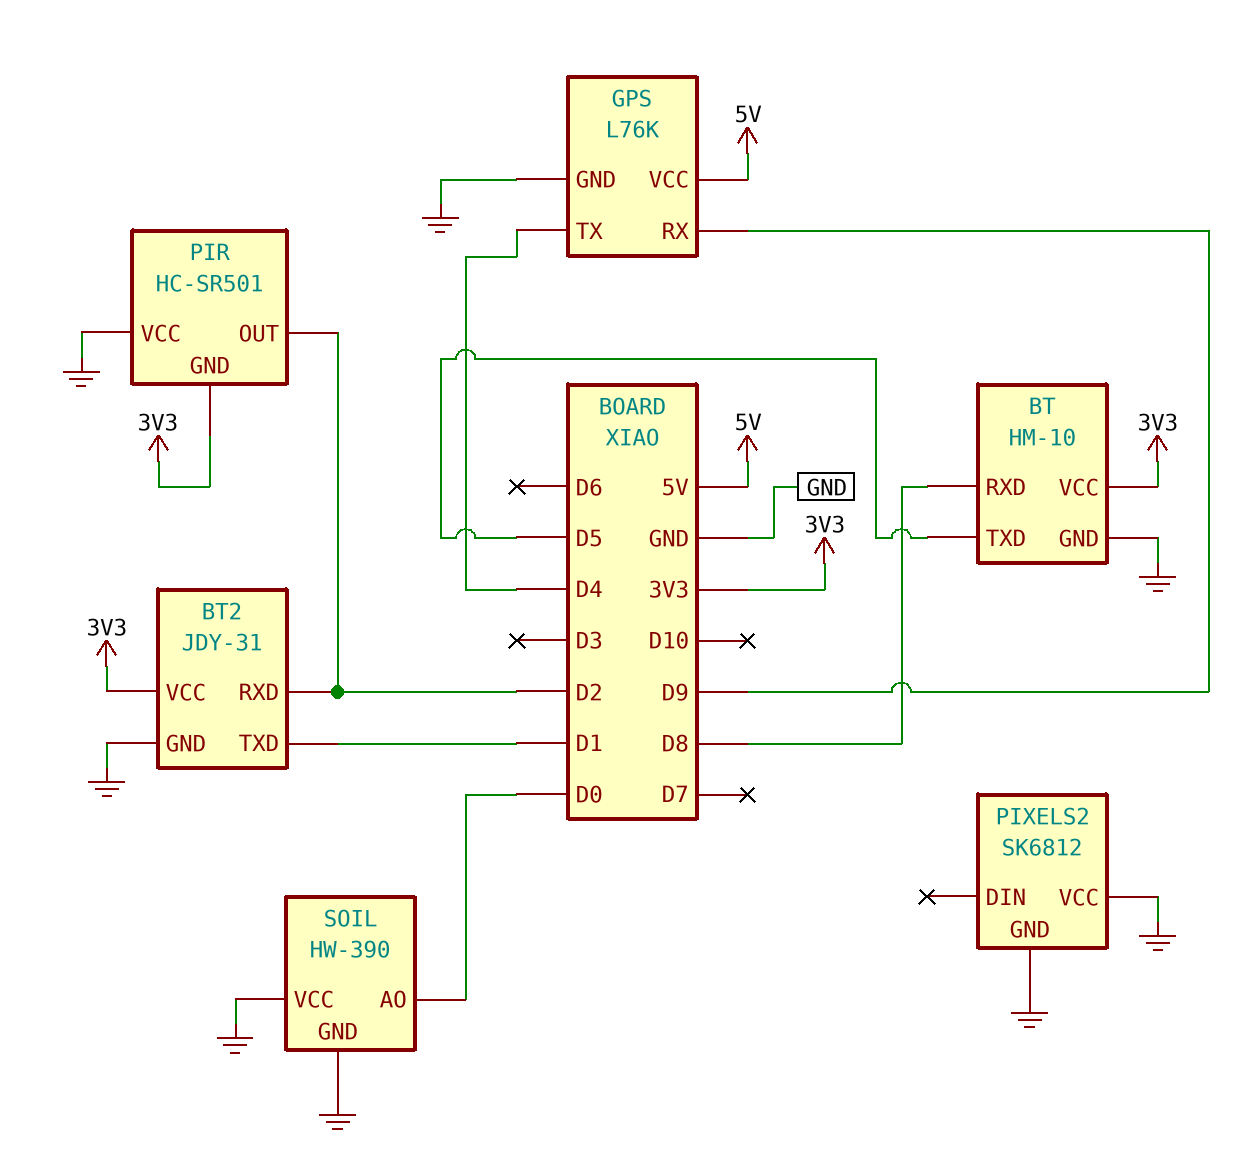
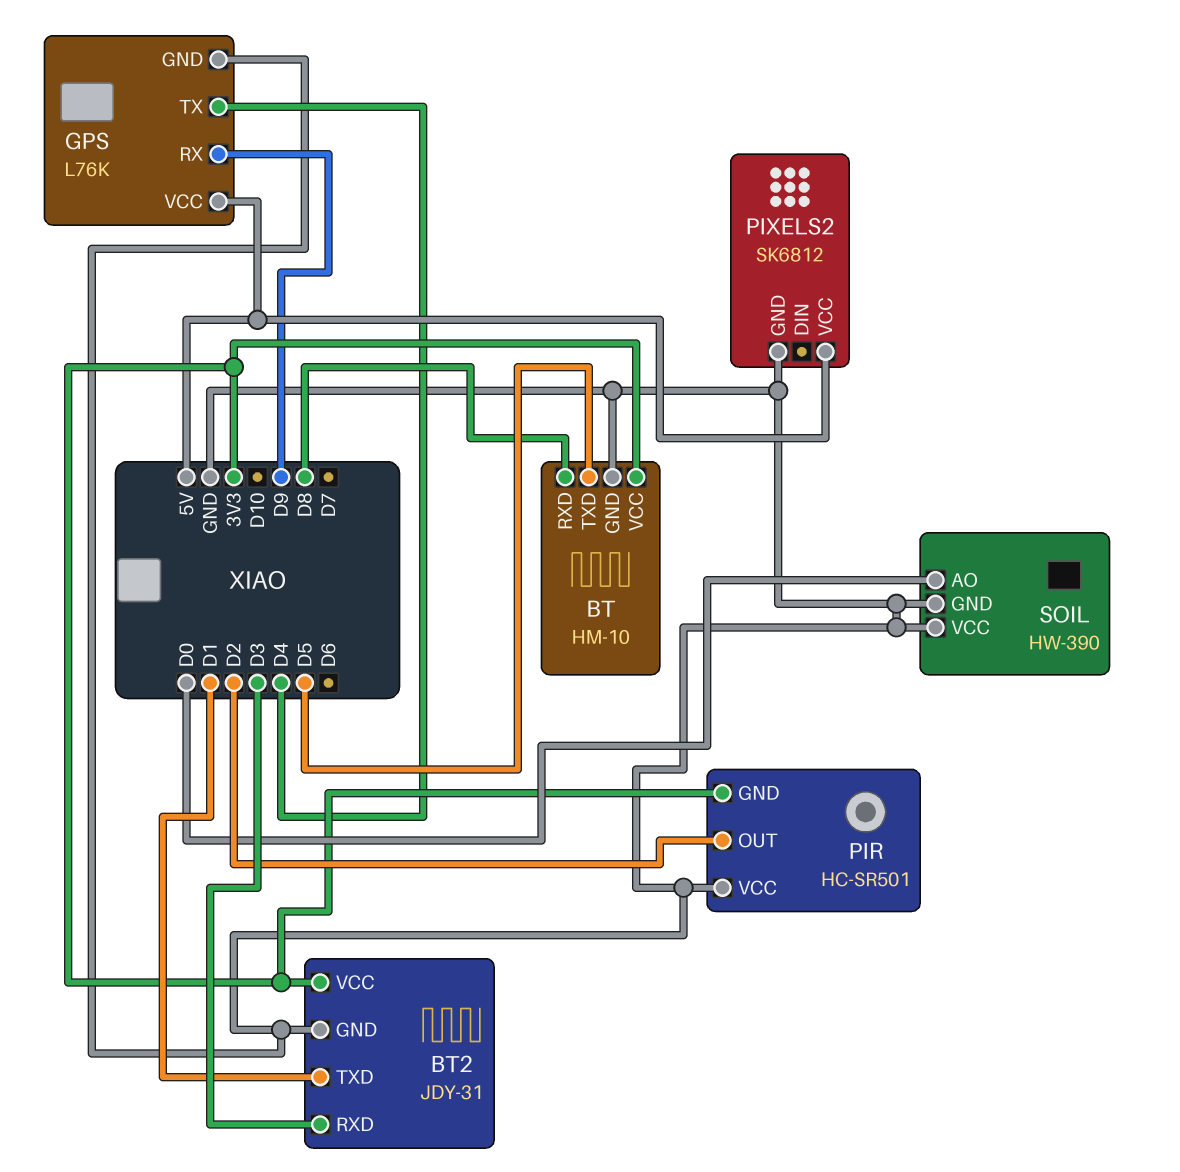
BT2 pin RXD: D2 -> D3
PIXELS2 pin VCC: GND -> 5V

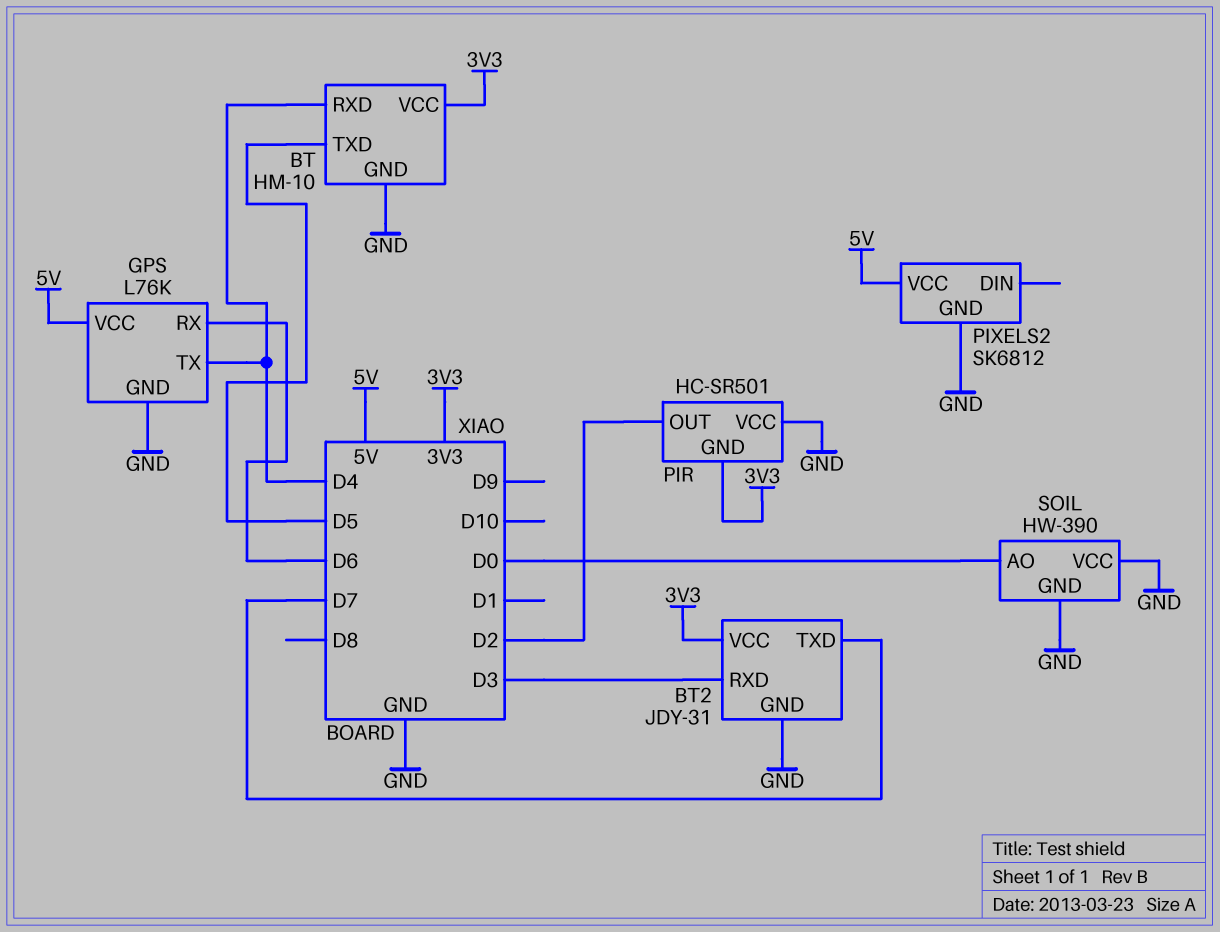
BT pin RXD: D8 -> D4
BT2 pin TXD: D1 -> D7
GPS pin RX: D9 -> D6

